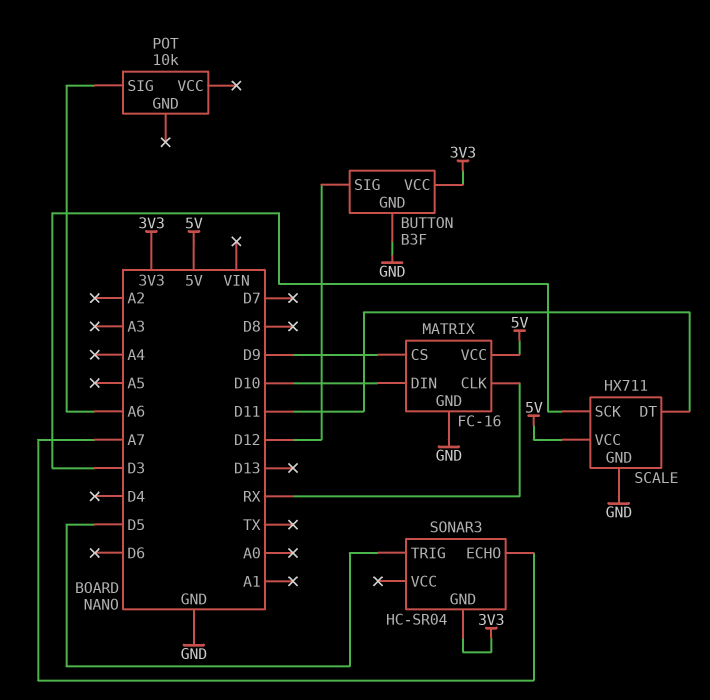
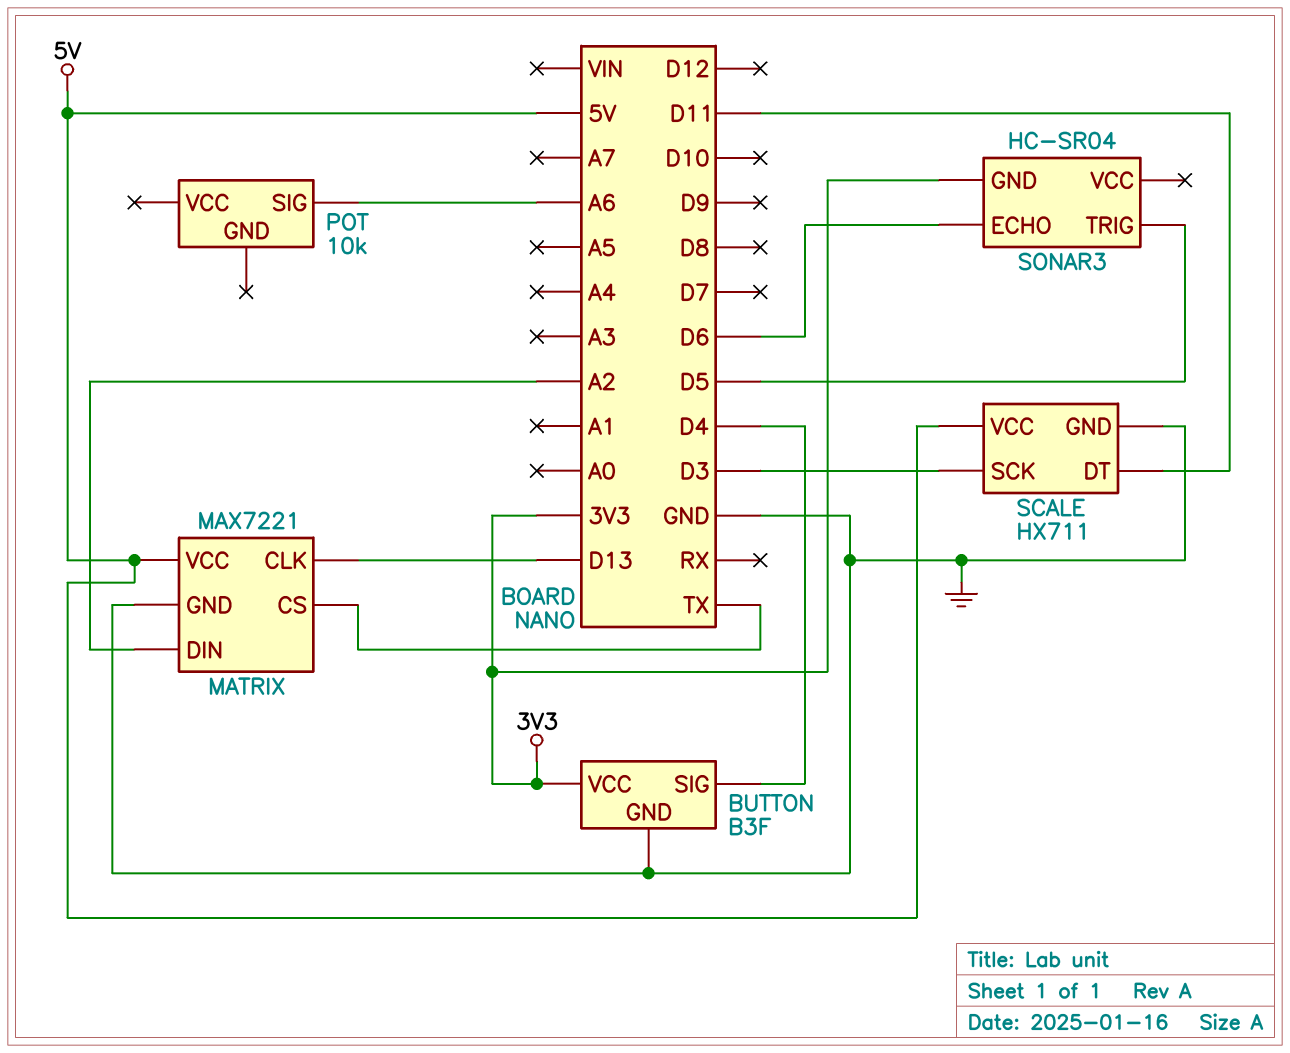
BUTTON pin SIG: D12 -> D4
MATRIX: FC-16 -> MAX7221
MATRIX pin CLK: RX -> D13
MATRIX pin CS: D9 -> TX
MATRIX pin DIN: D10 -> A2
SONAR3 pin ECHO: A7 -> D6

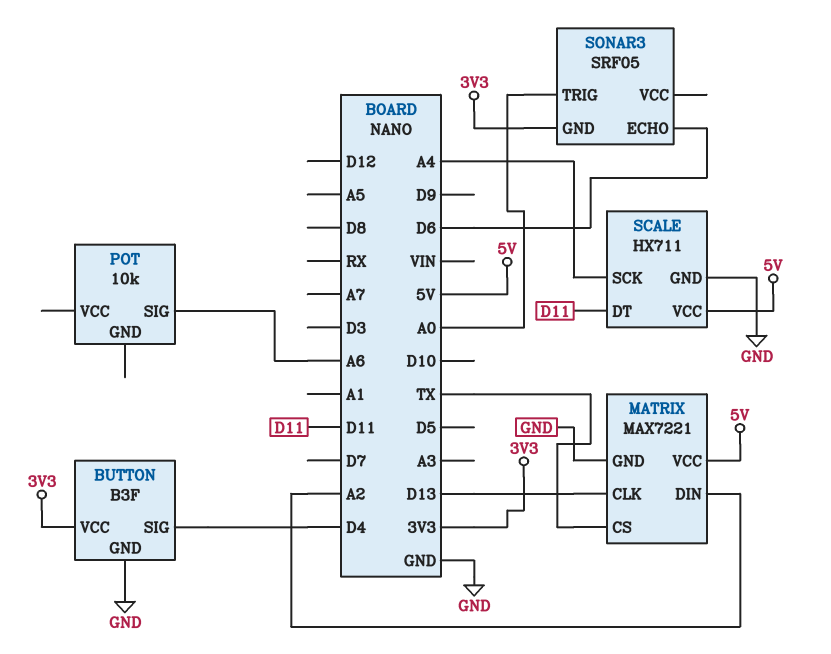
SCALE pin SCK: D3 -> A4
SONAR3: HC-SR04 -> SRF05
SONAR3 pin TRIG: D5 -> A0

